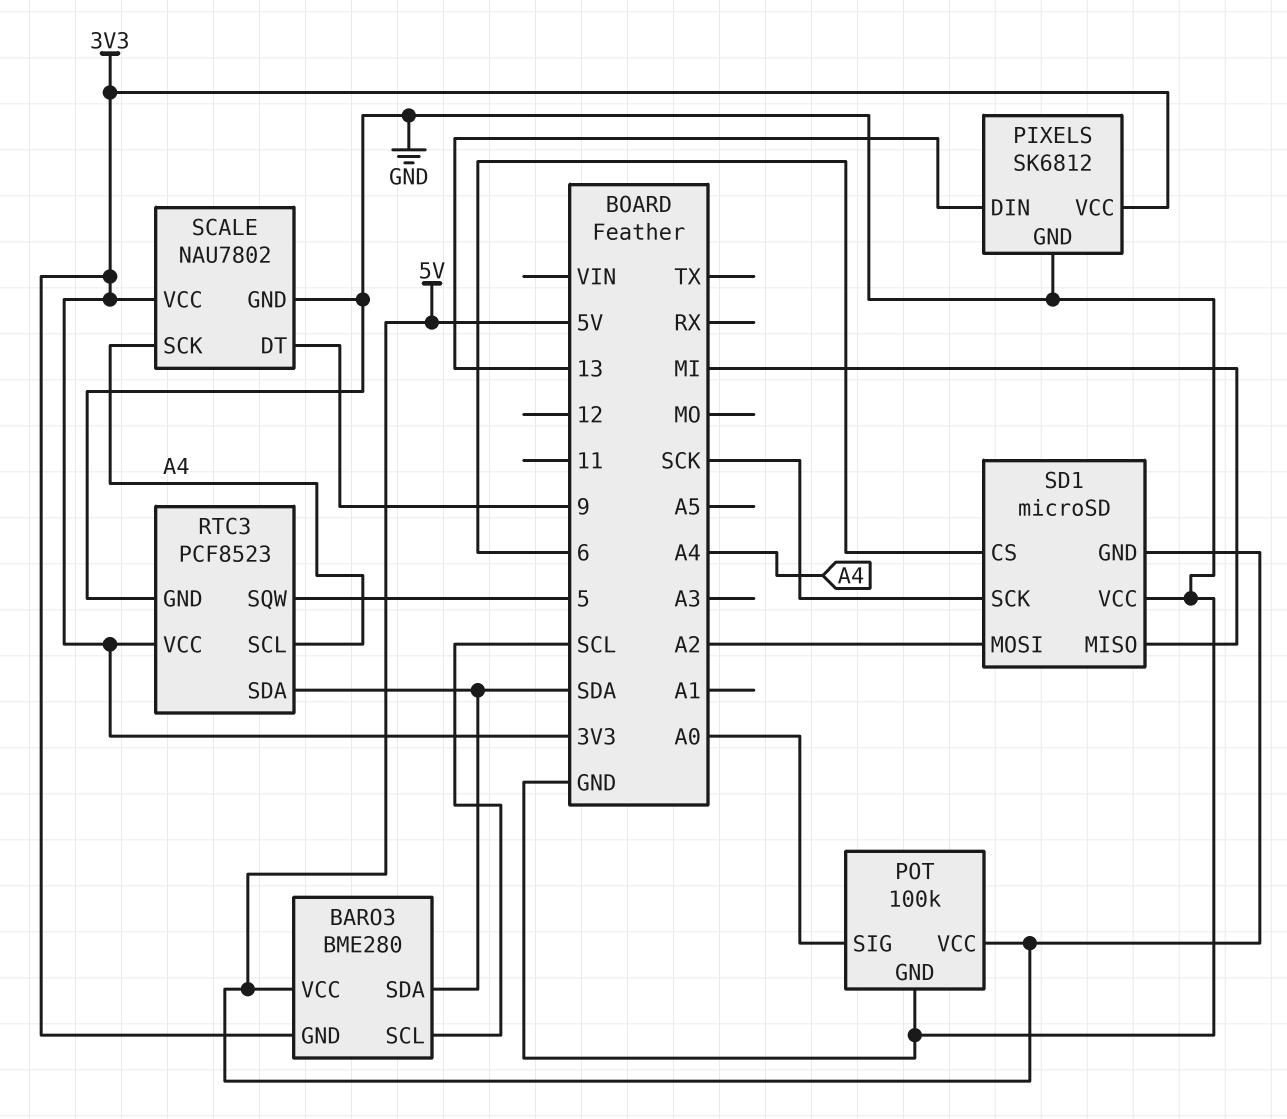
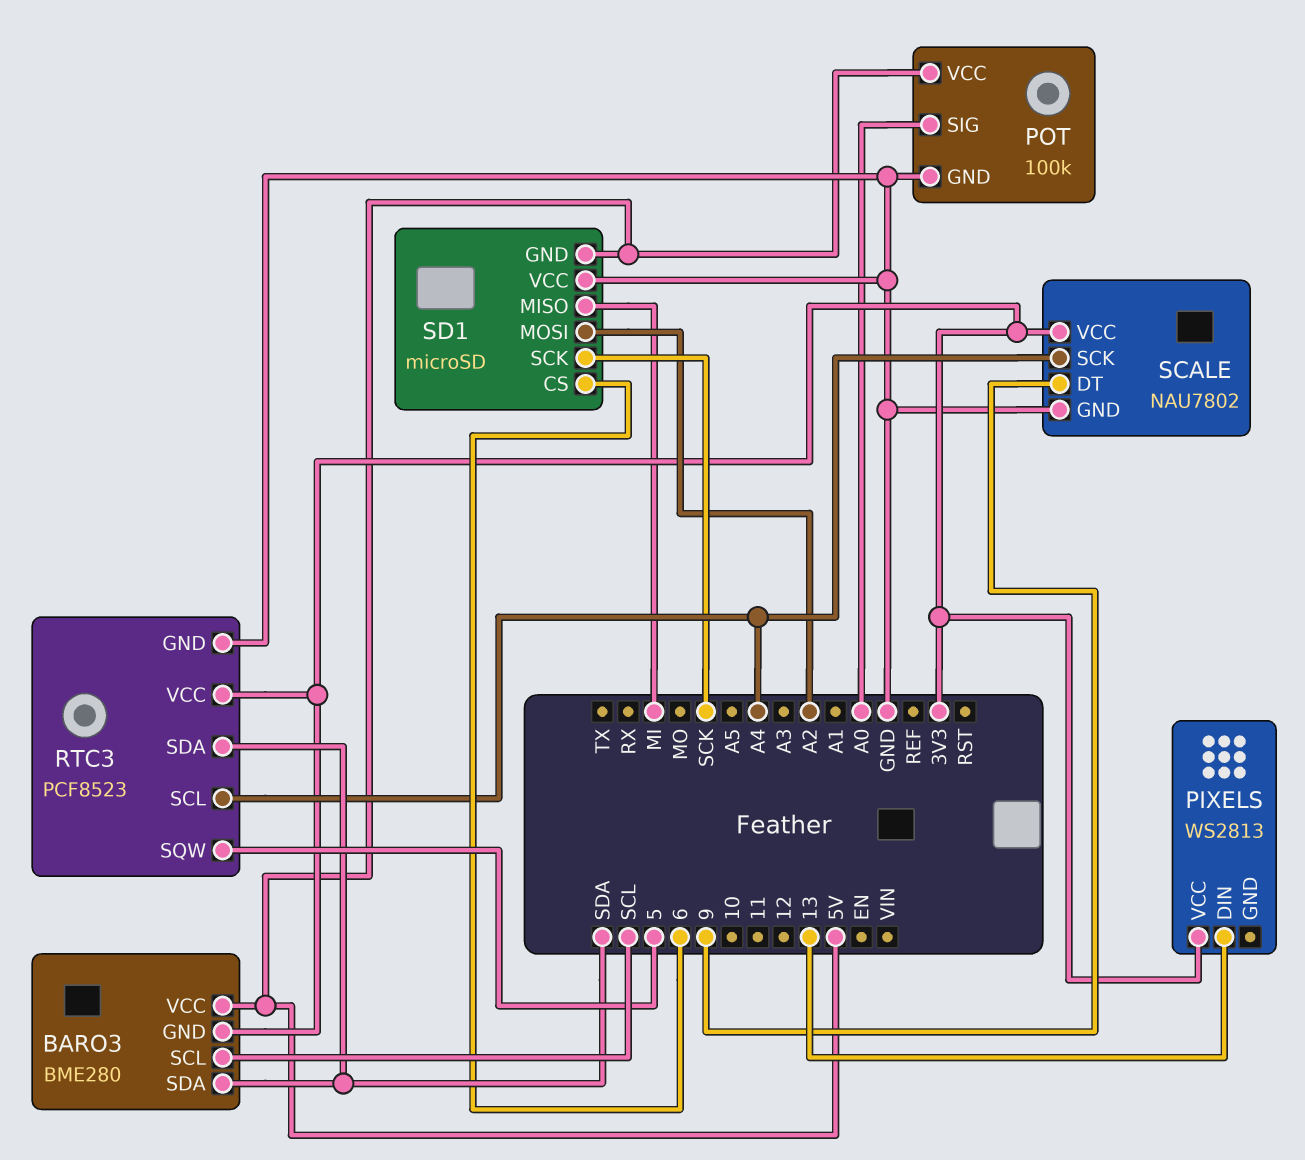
PIXELS: SK6812 -> WS2813
PIXELS pin GND: GND -> none

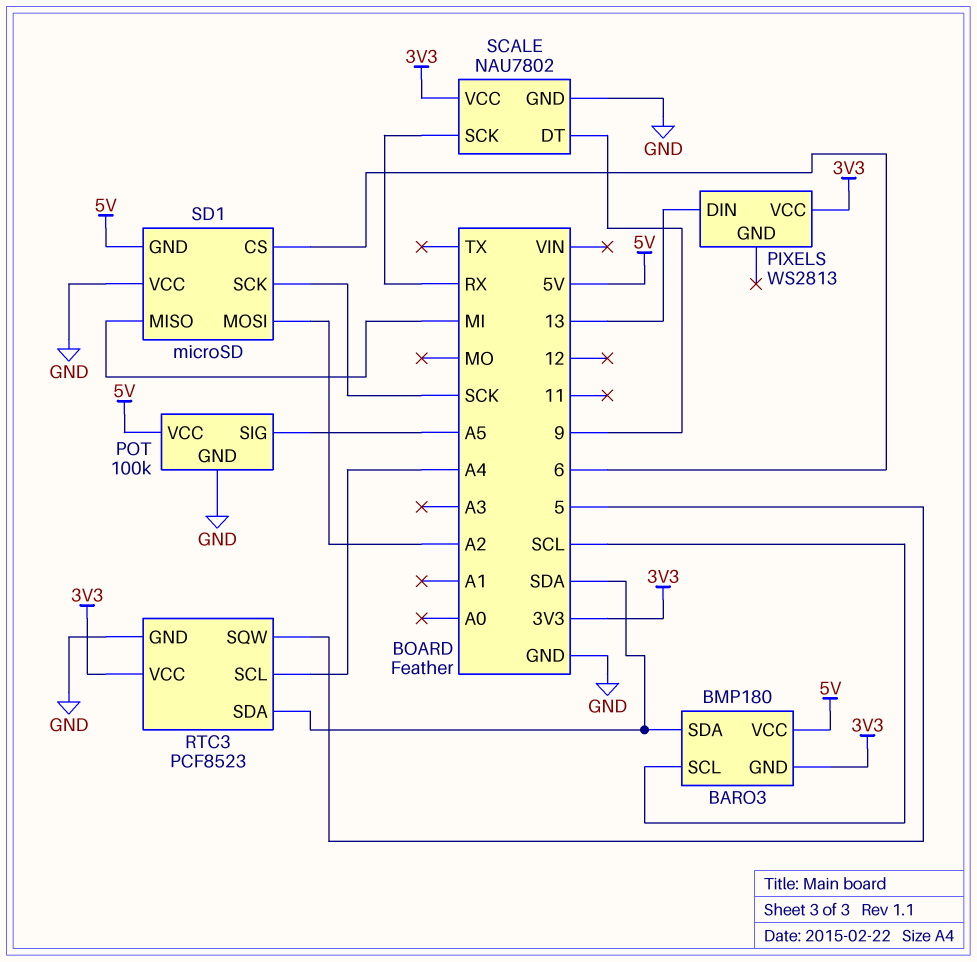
BARO3: BME280 -> BMP180
POT pin SIG: A0 -> A5
SCALE pin SCK: A4 -> RX

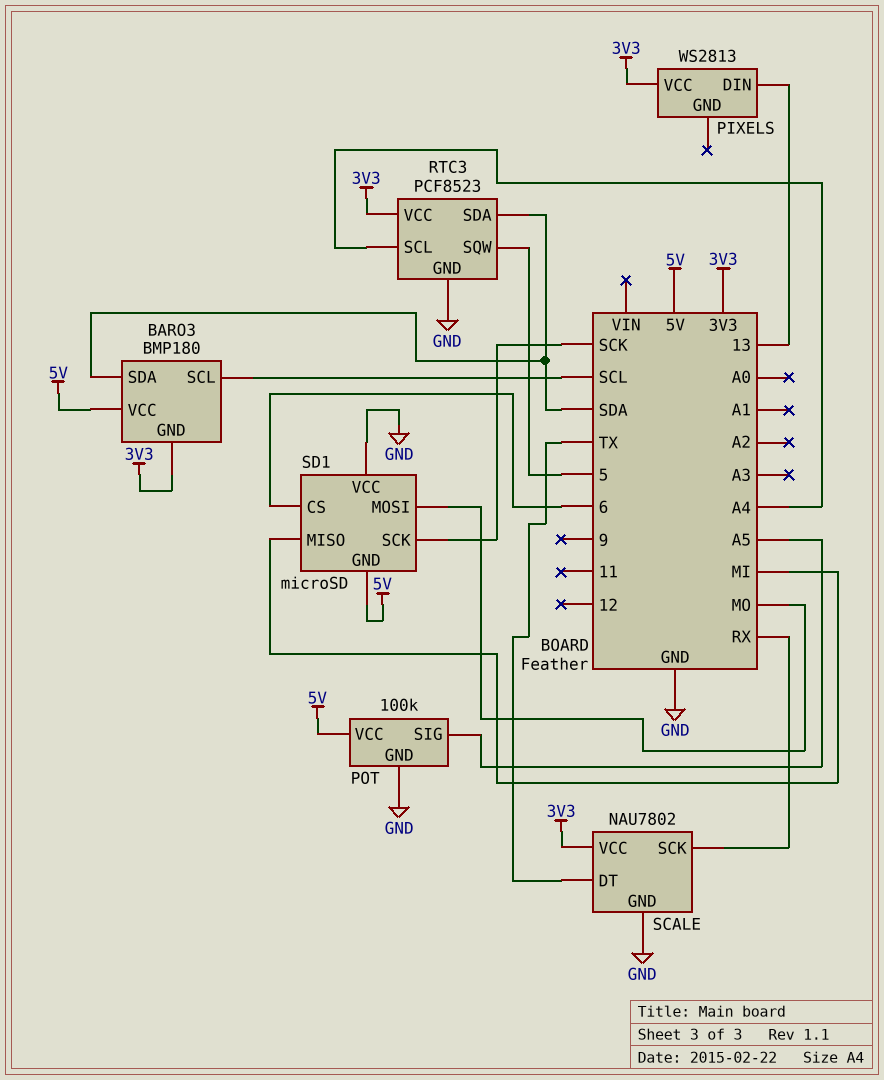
SCALE pin DT: 9 -> TX
SD1 pin MOSI: A2 -> MO

